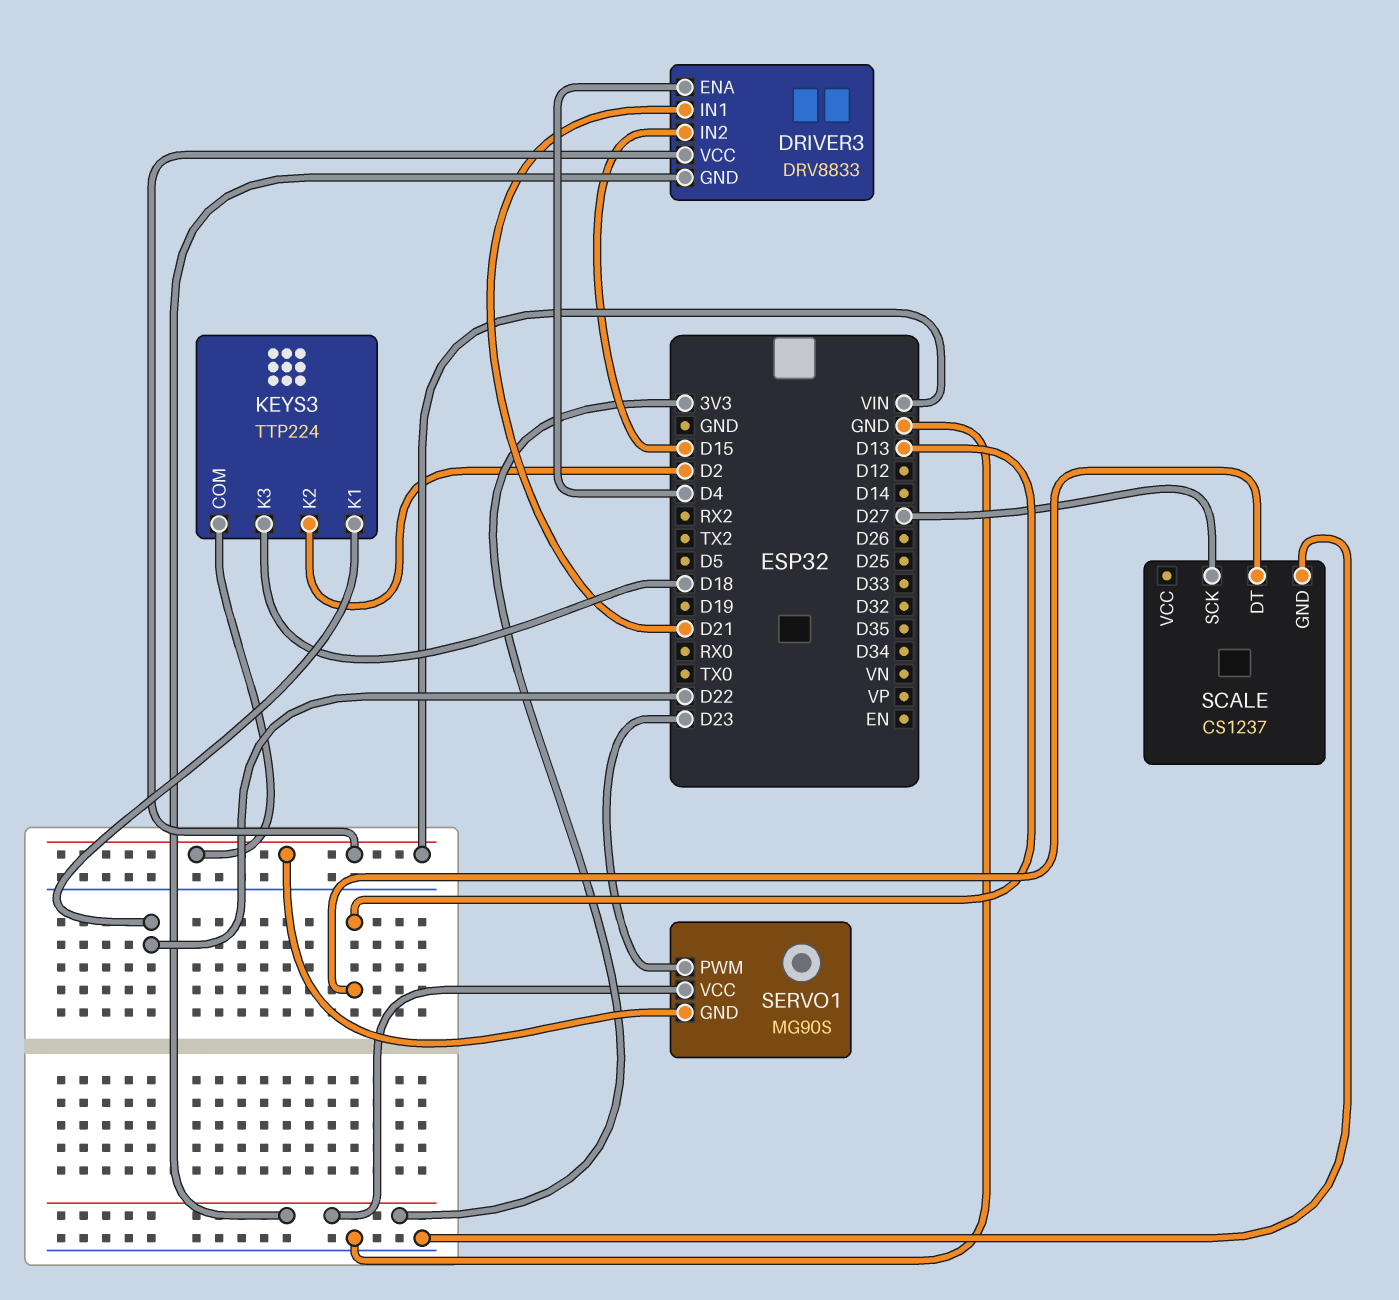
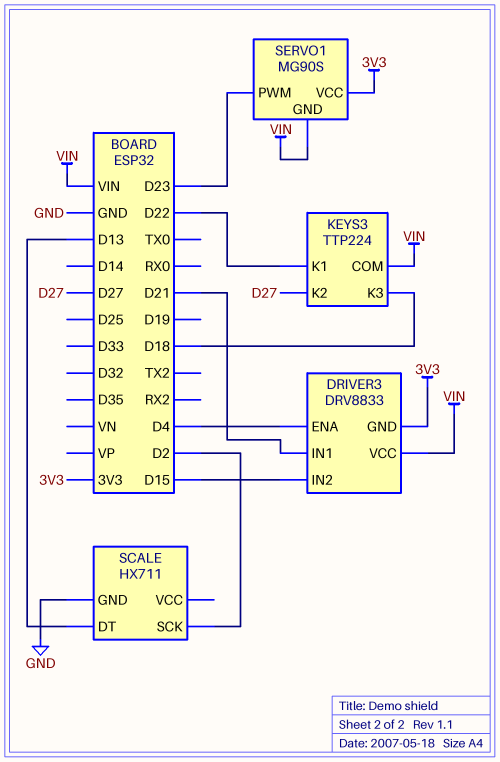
KEYS3 pin K2: D2 -> D27
SCALE: CS1237 -> HX711
SCALE pin SCK: D27 -> D2

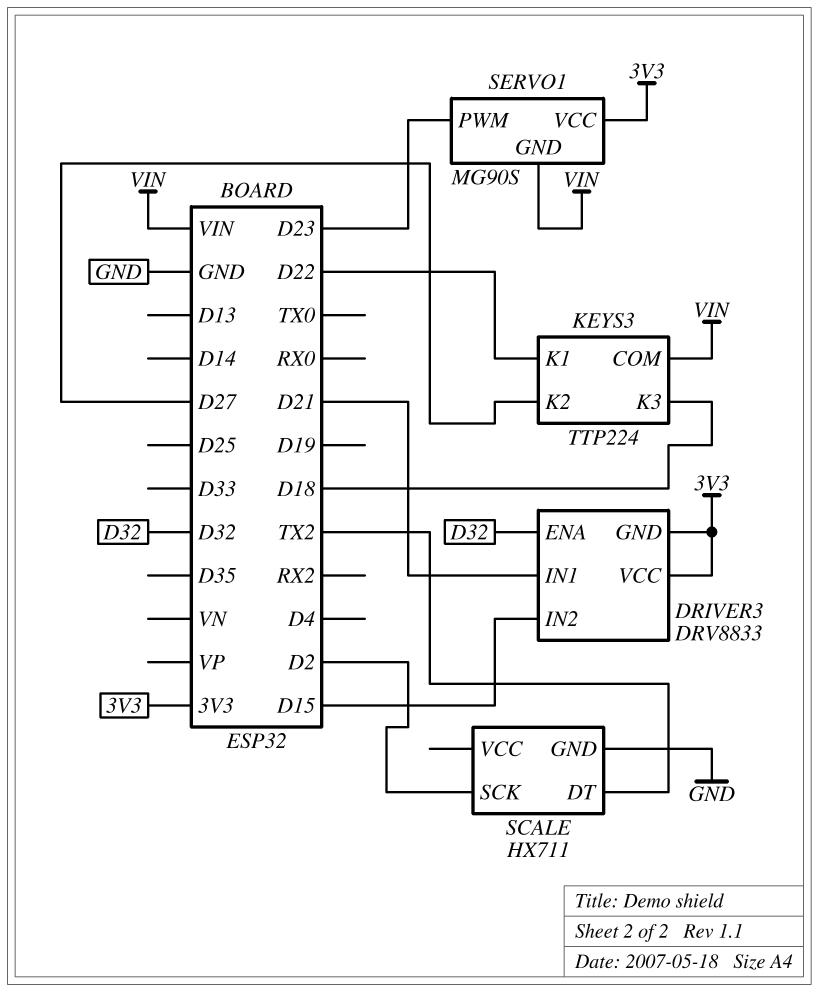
DRIVER3 pin ENA: D4 -> D32
DRIVER3 pin VCC: VIN -> 3V3
SCALE pin DT: D13 -> TX2

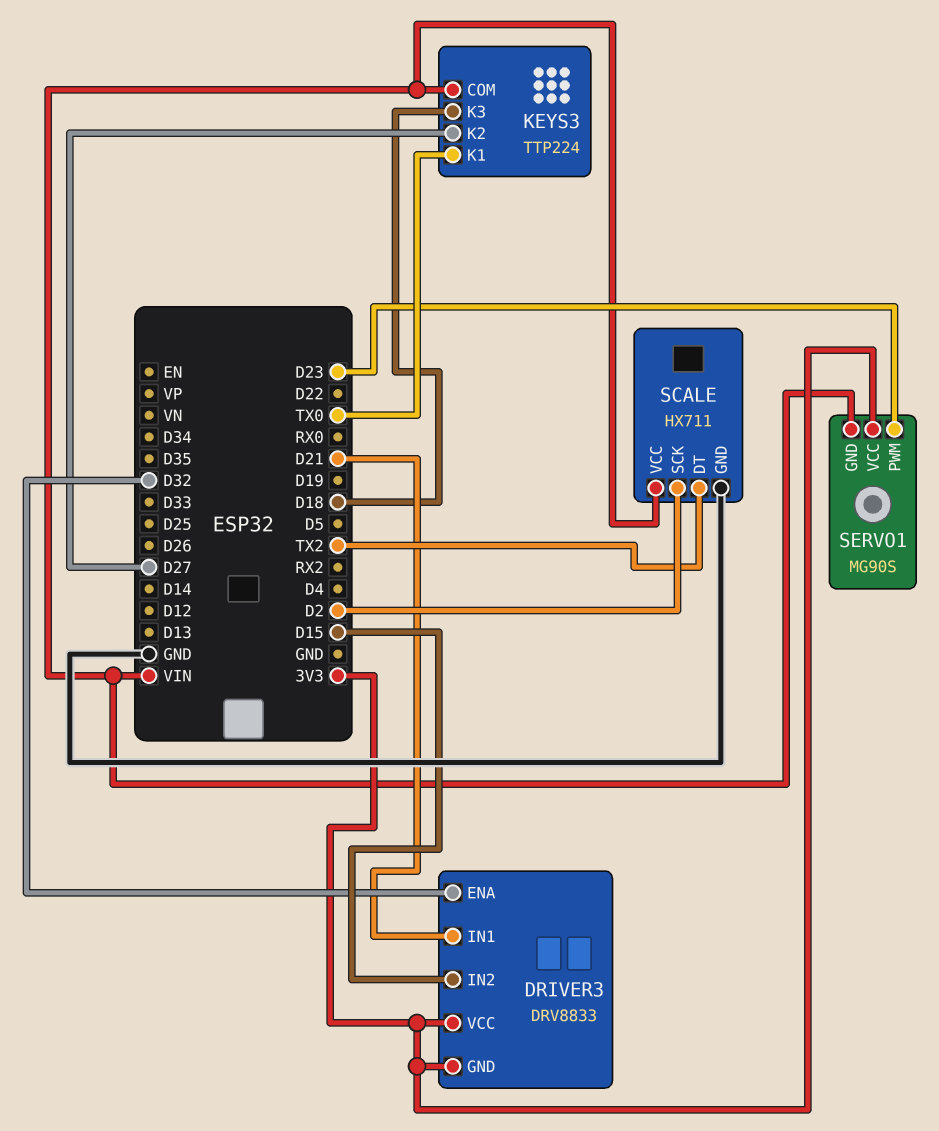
KEYS3 pin K1: D22 -> TX0
SCALE pin VCC: none -> VIN

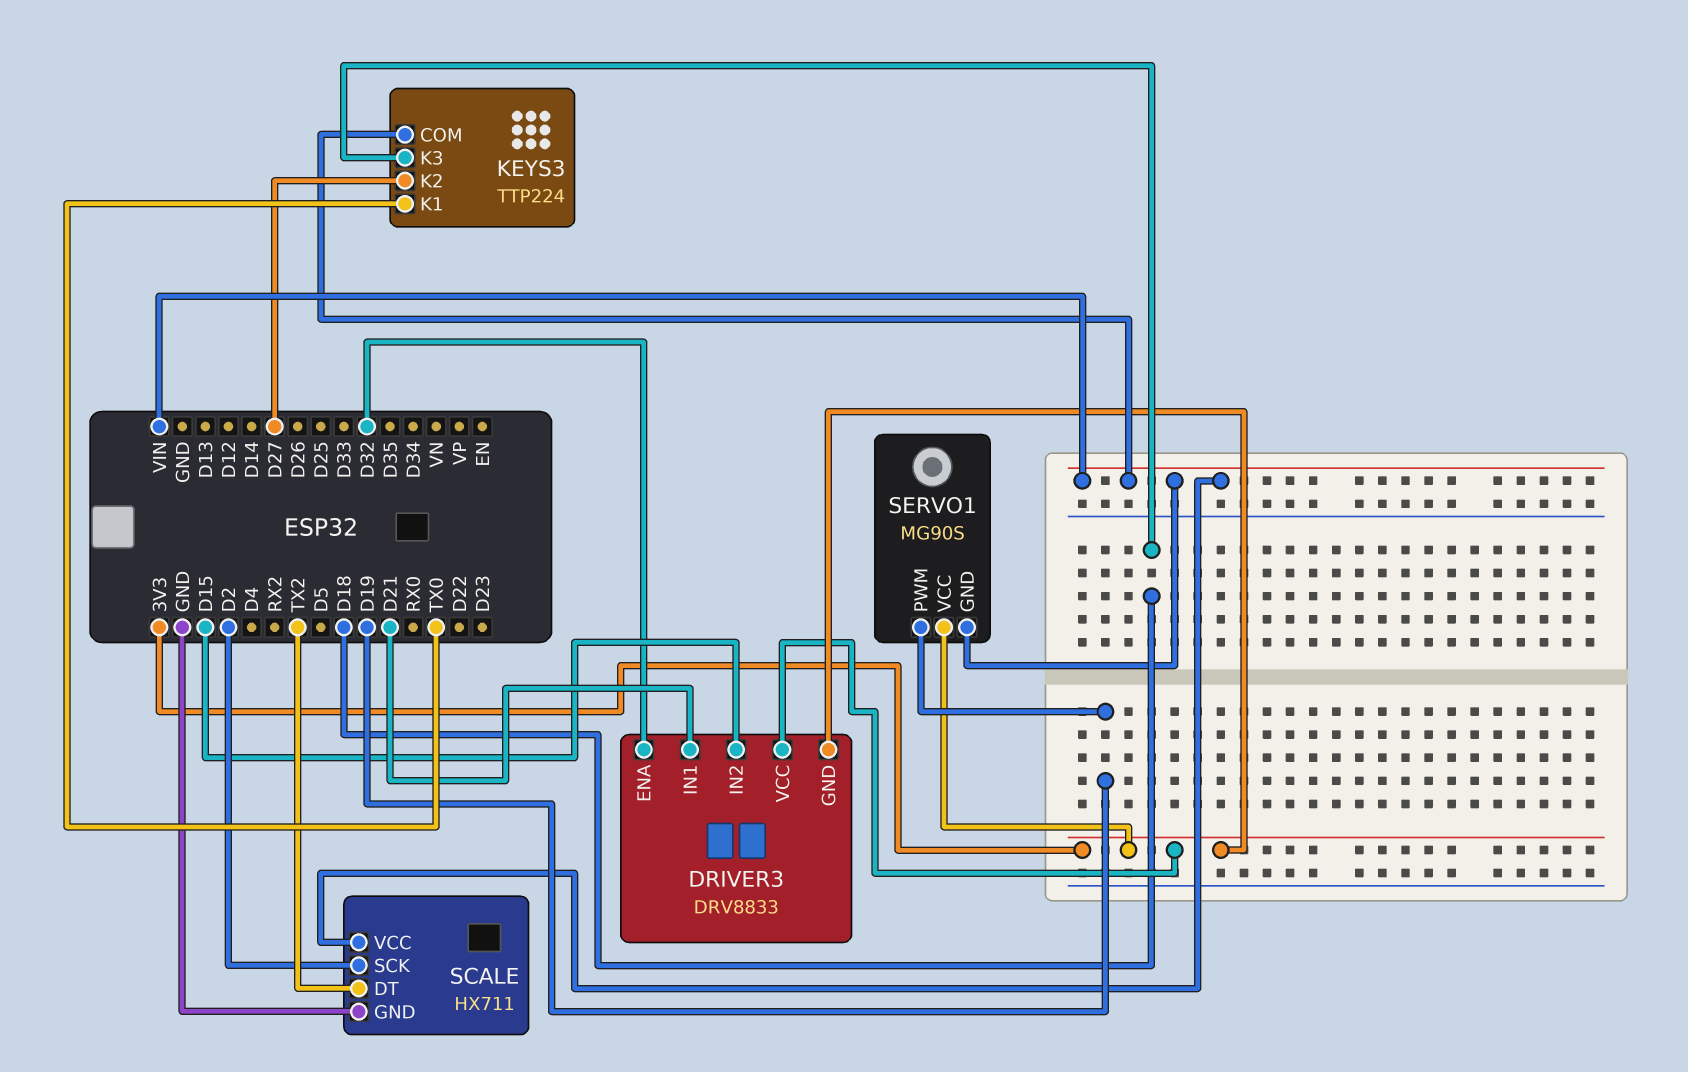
SERVO1 pin PWM: D23 -> D19

